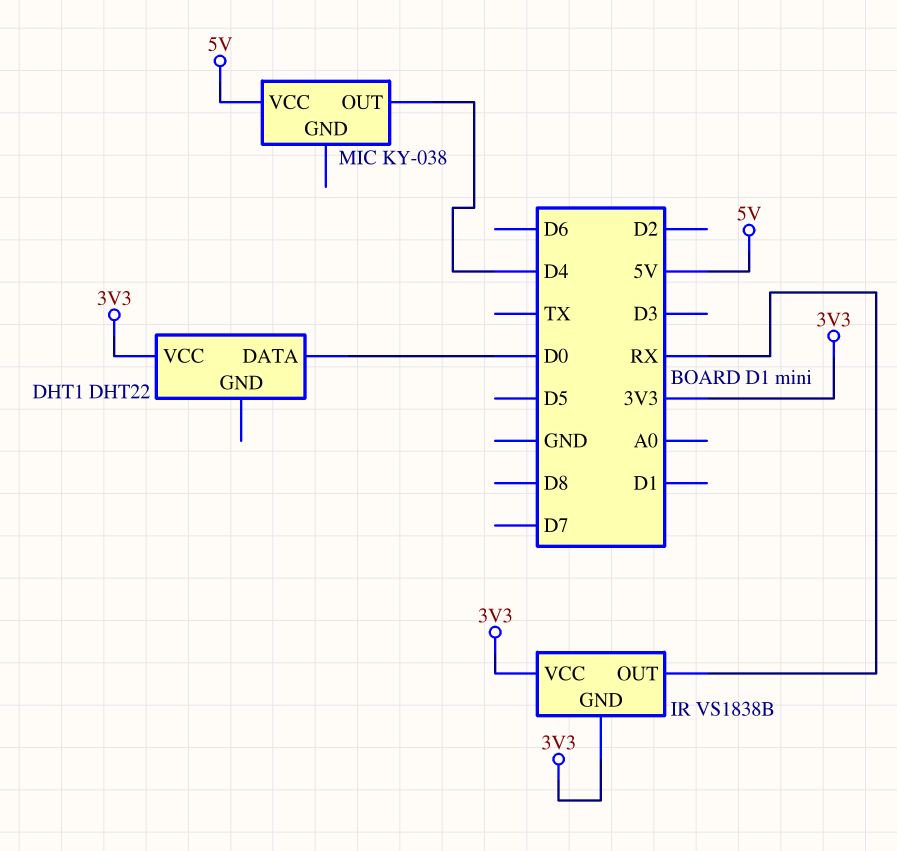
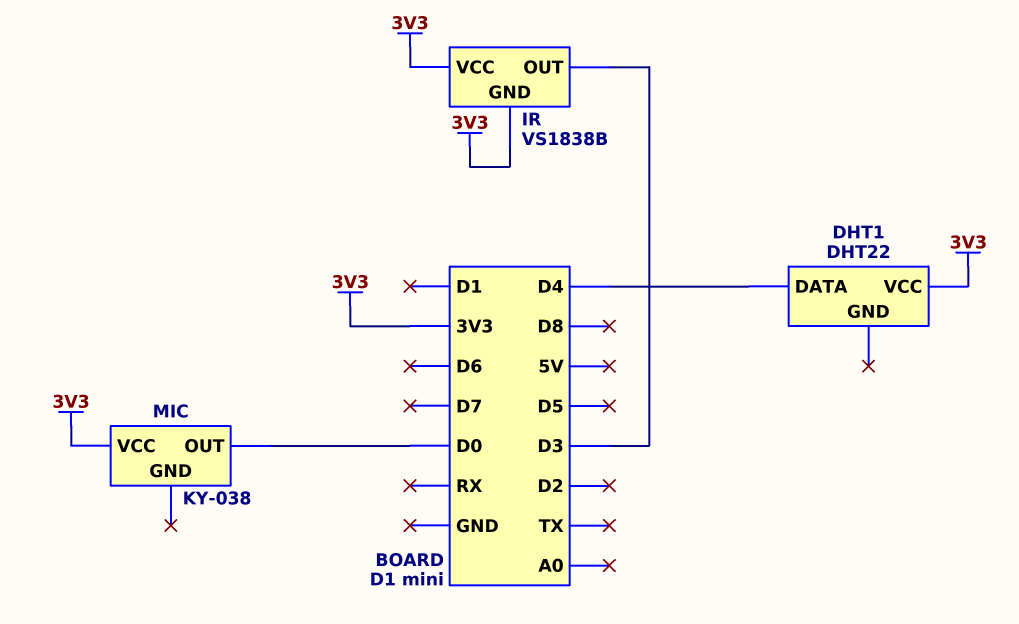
DHT1 pin DATA: D0 -> D4
IR pin OUT: RX -> D3
MIC pin OUT: D4 -> D0
MIC pin VCC: 5V -> 3V3

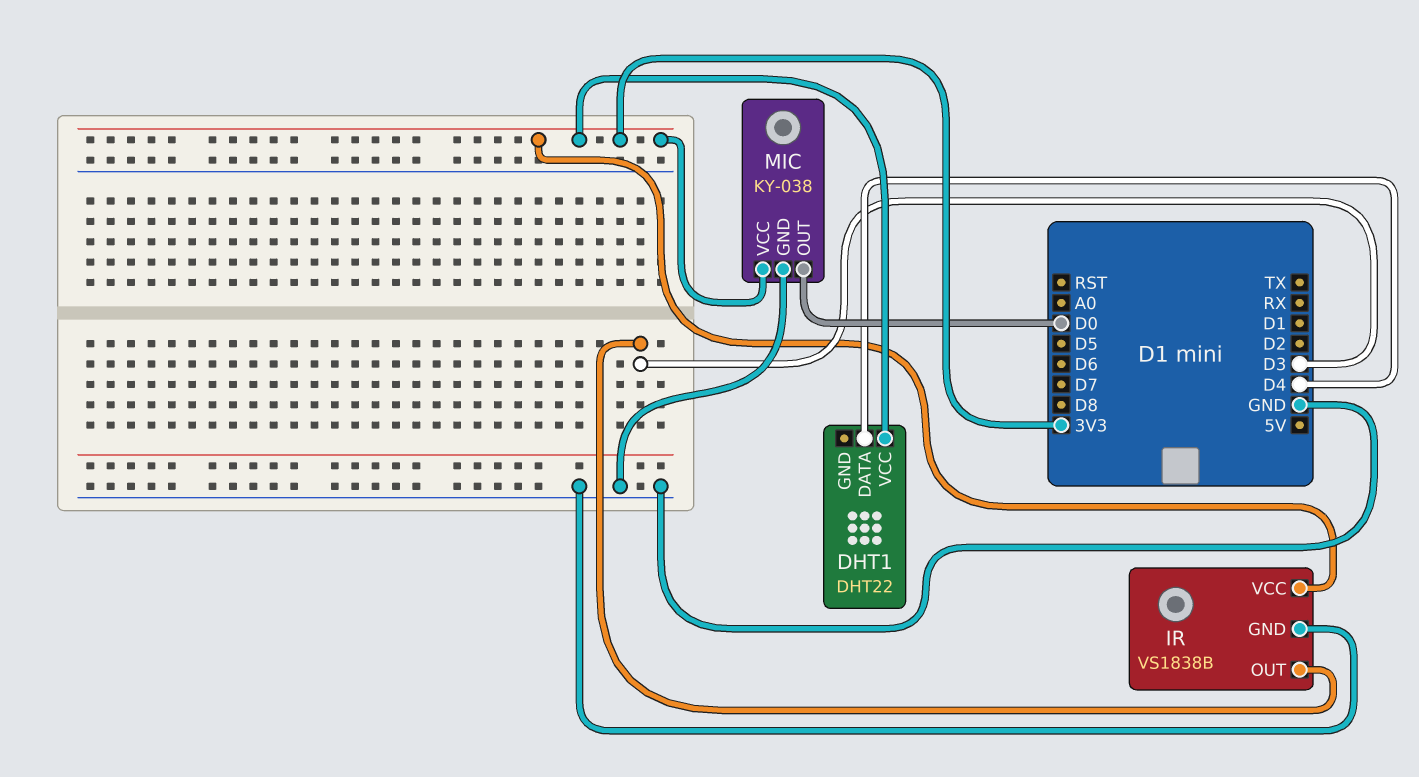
IR pin GND: 3V3 -> GND
MIC pin GND: none -> GND

